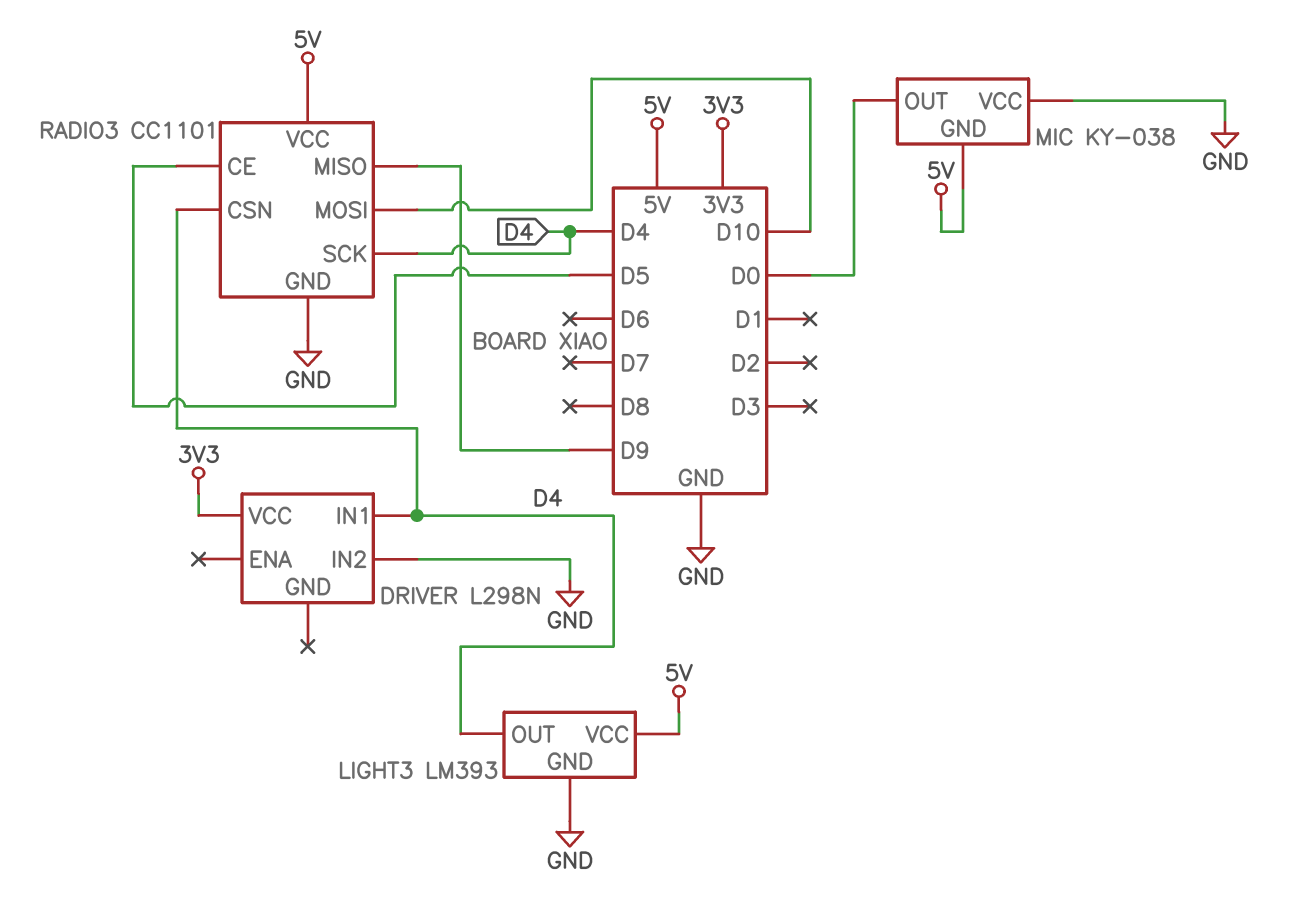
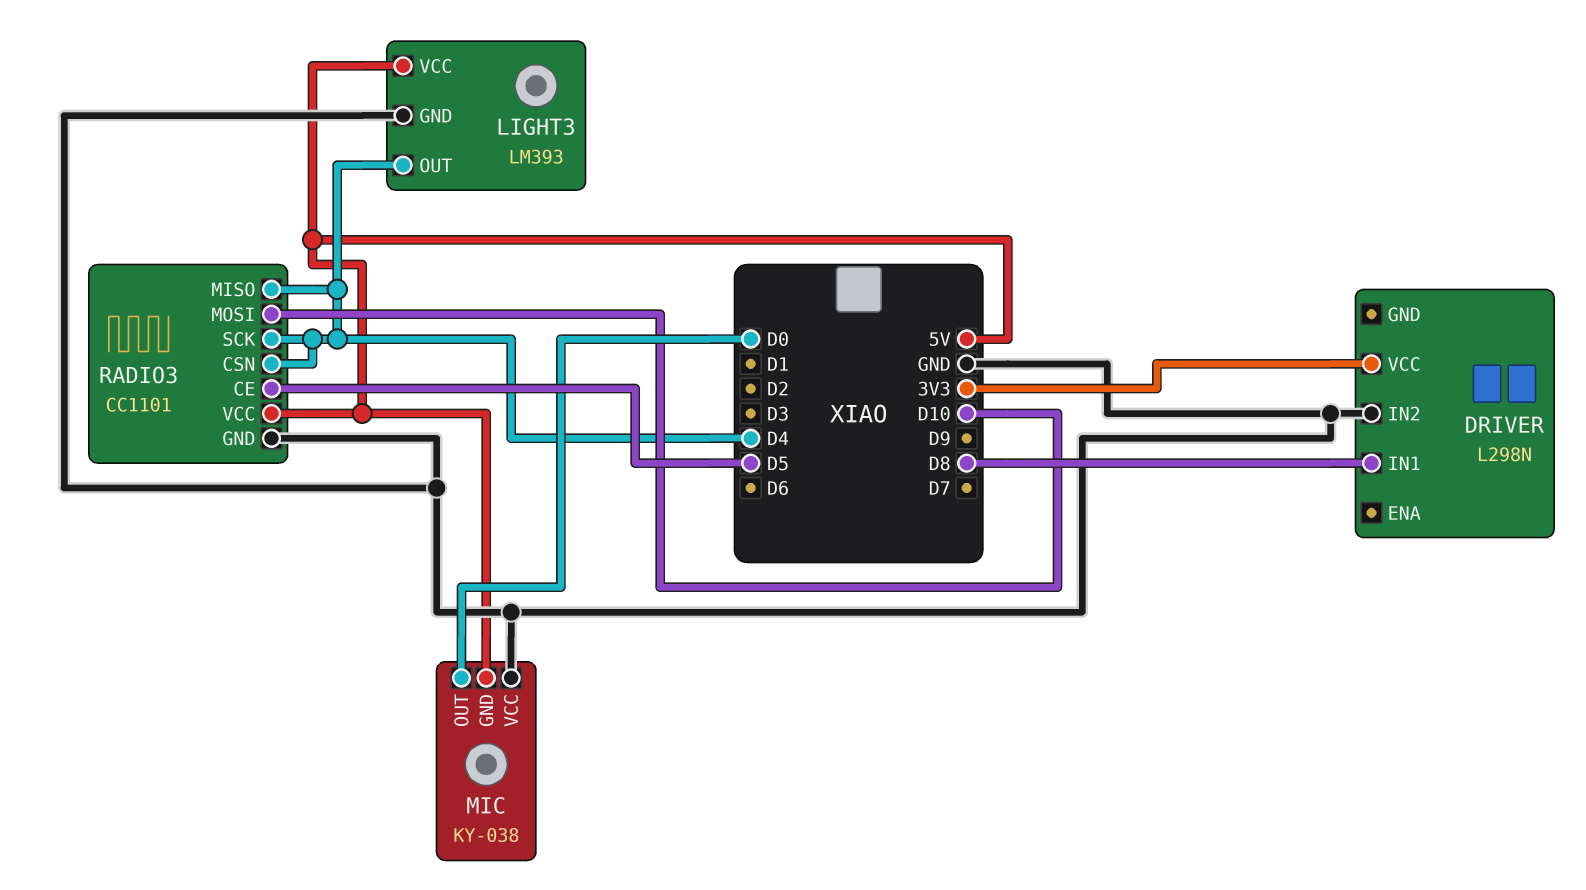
DRIVER pin IN1: D4 -> D8
RADIO3 pin MISO: D9 -> D4

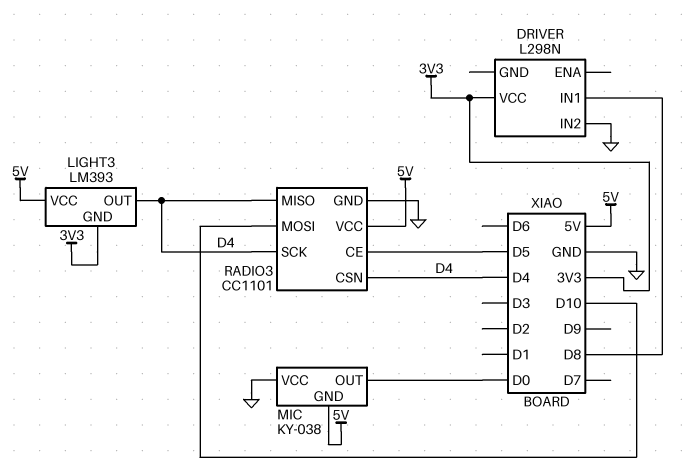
LIGHT3 pin GND: GND -> 3V3

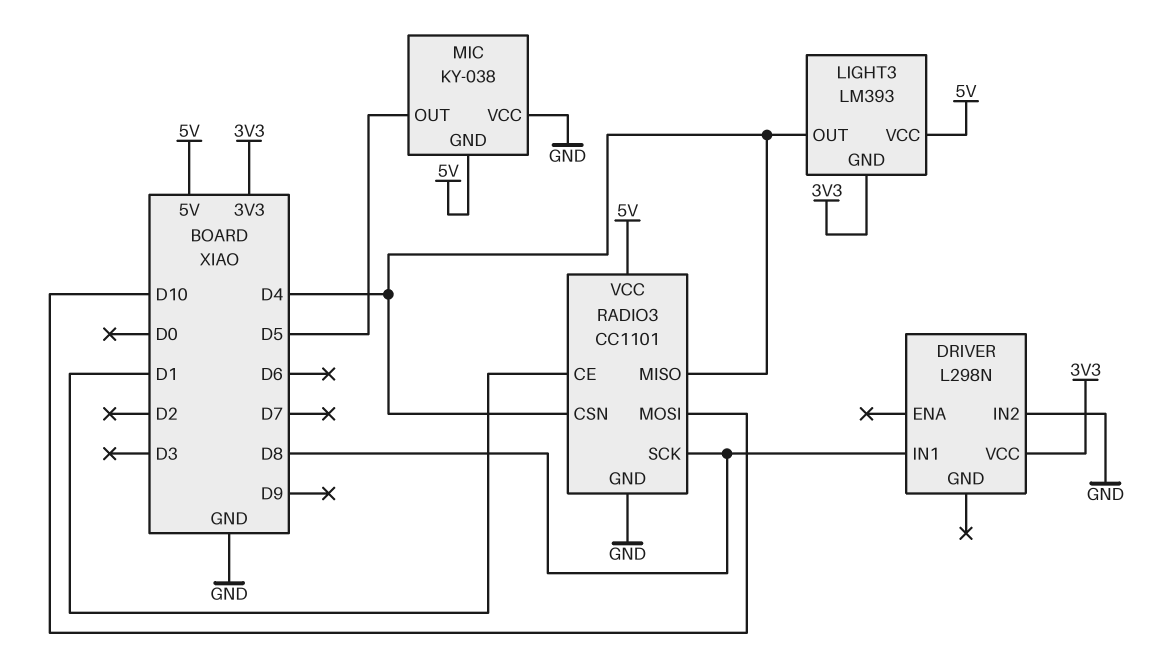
MIC pin OUT: D0 -> D5
RADIO3 pin CE: D5 -> D1
RADIO3 pin SCK: D4 -> D8

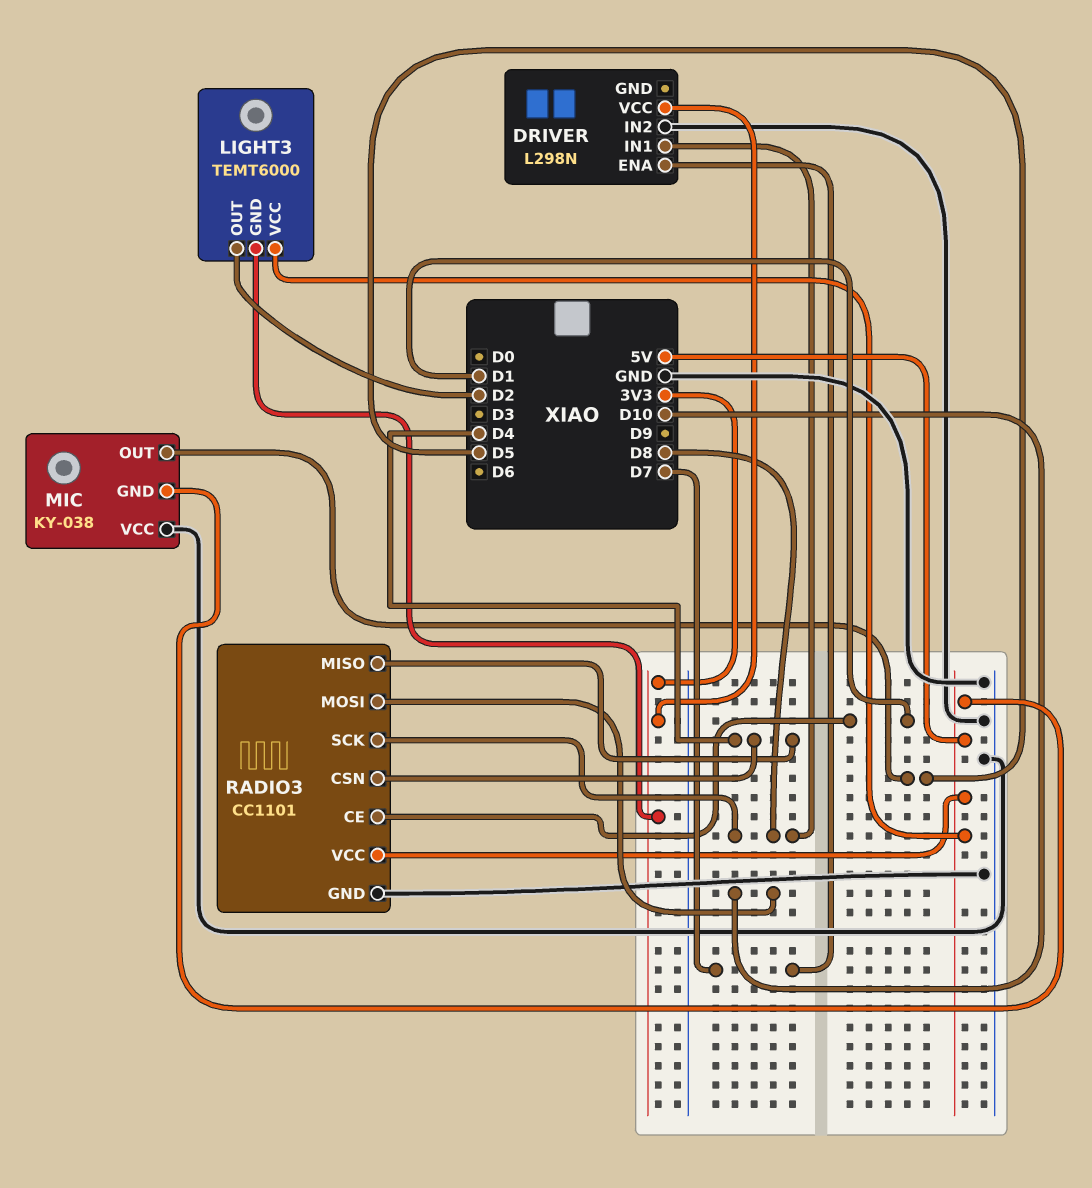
DRIVER pin ENA: none -> D7
LIGHT3: LM393 -> TEMT6000
LIGHT3 pin OUT: D4 -> D2

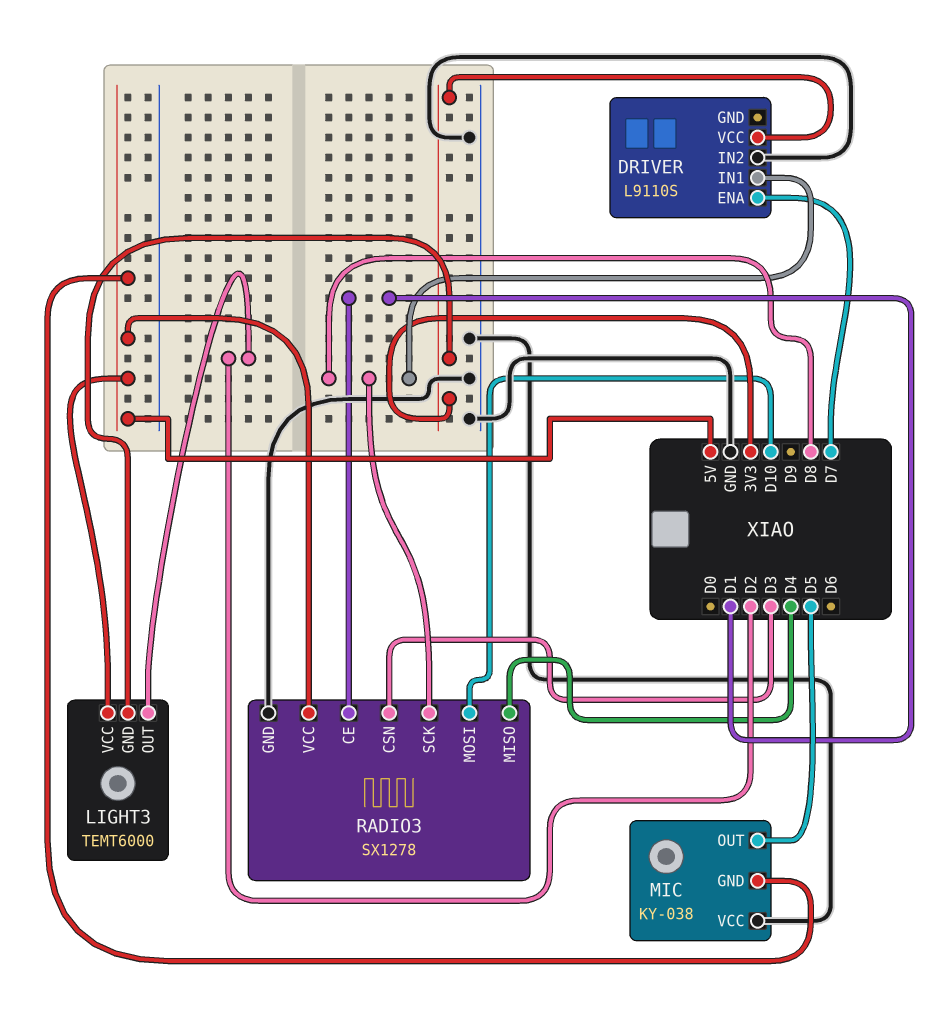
DRIVER: L298N -> L9110S
RADIO3: CC1101 -> SX1278
RADIO3 pin CSN: D4 -> D3

